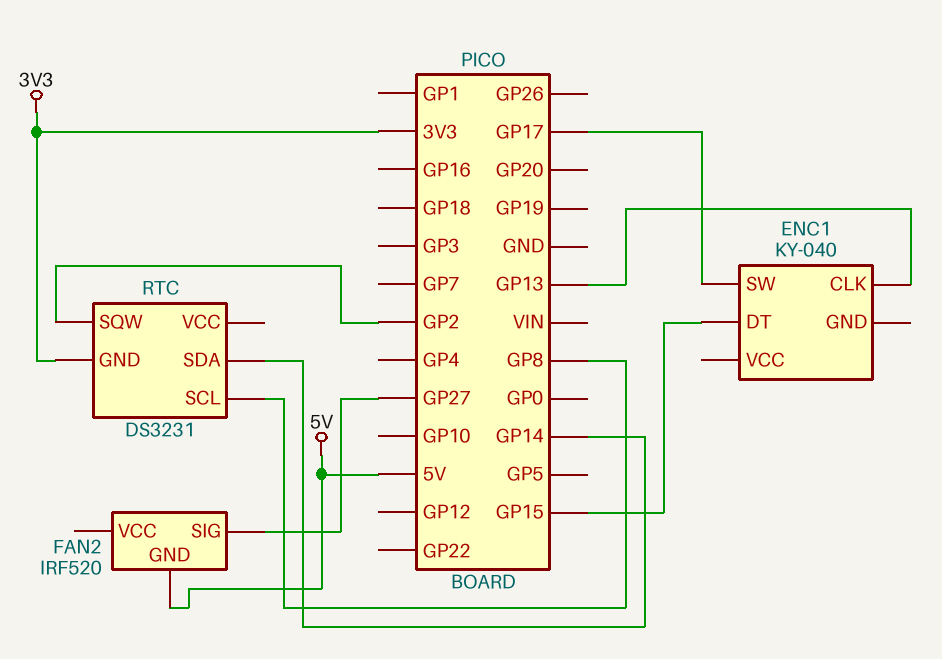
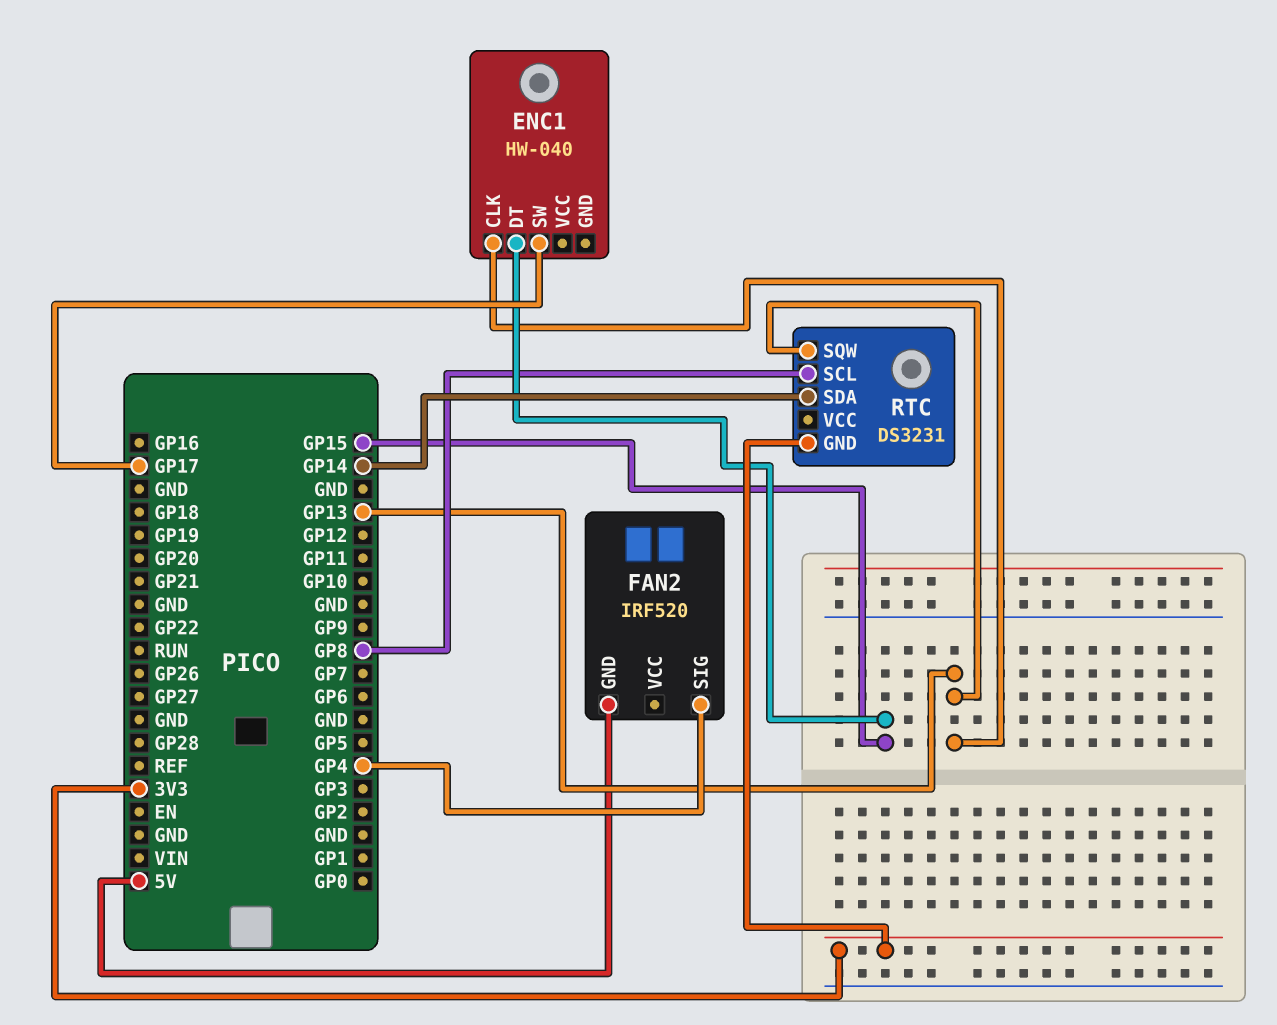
ENC1: KY-040 -> HW-040
FAN2 pin SIG: GP27 -> GP4
RTC pin SQW: GP2 -> GP13

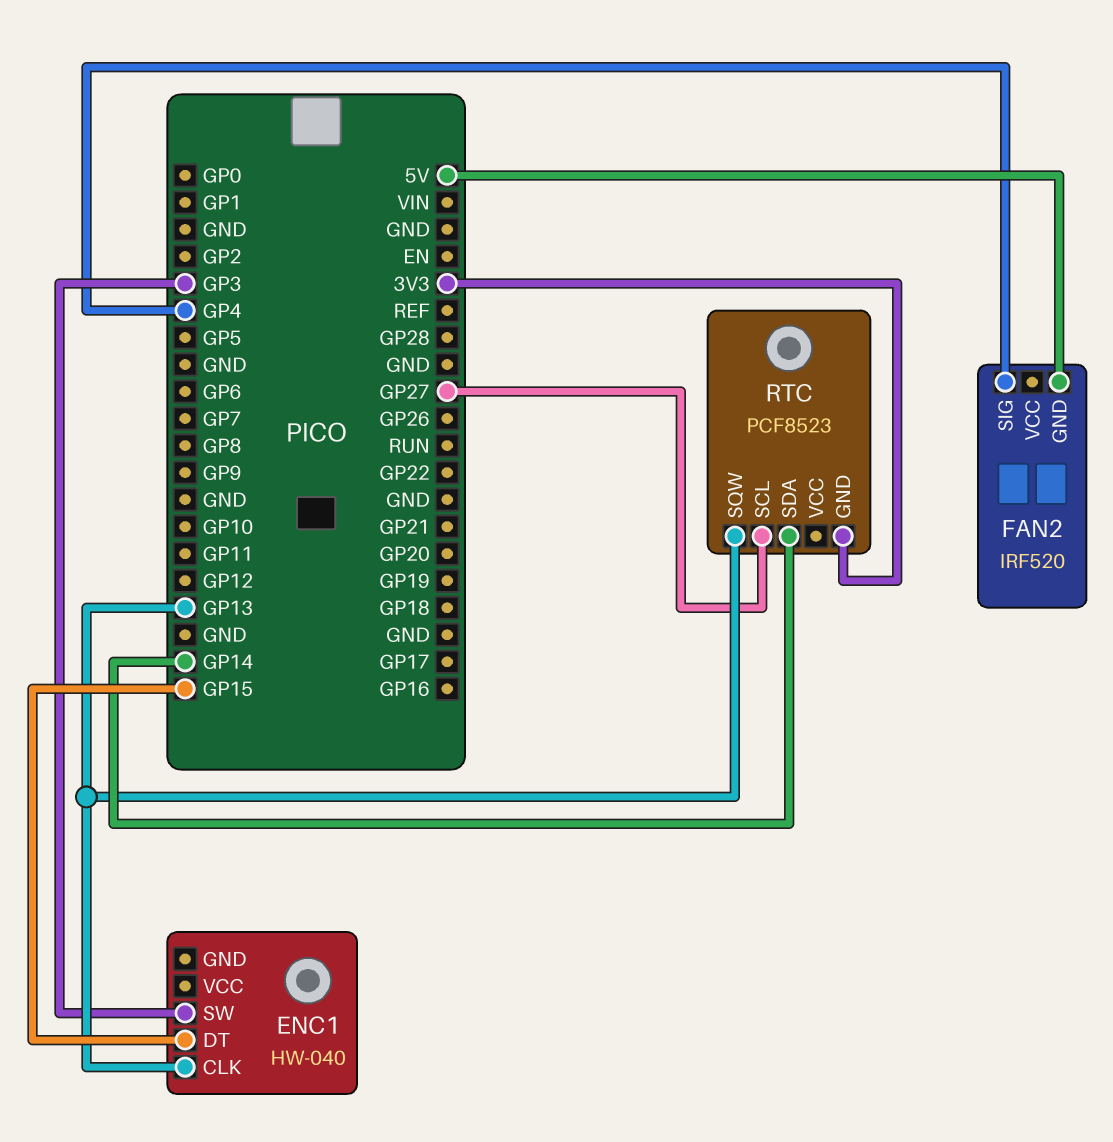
ENC1 pin SW: GP17 -> GP3
RTC: DS3231 -> PCF8523
RTC pin SCL: GP8 -> GP27

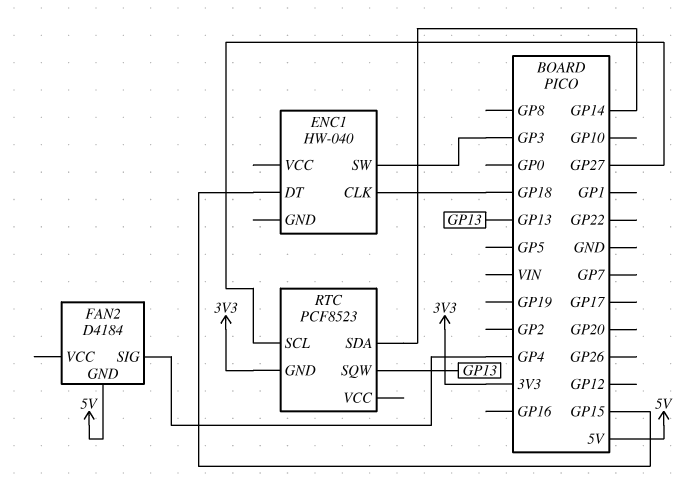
ENC1 pin CLK: GP13 -> GP18
FAN2: IRF520 -> D4184

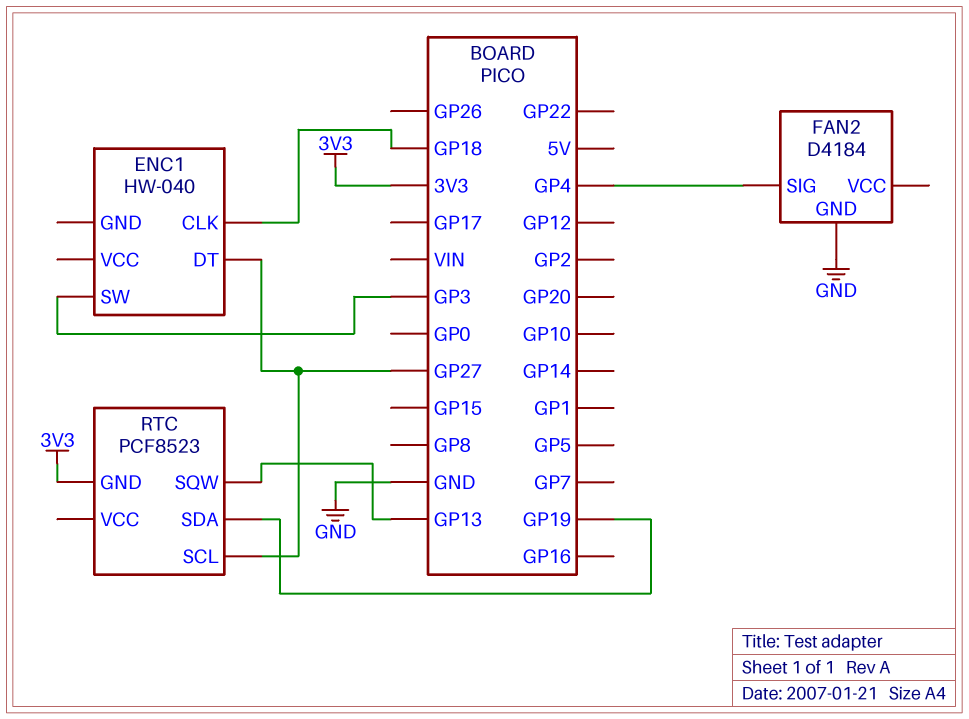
ENC1 pin DT: GP15 -> GP27
FAN2 pin GND: 5V -> GND
RTC pin SDA: GP14 -> GP19

